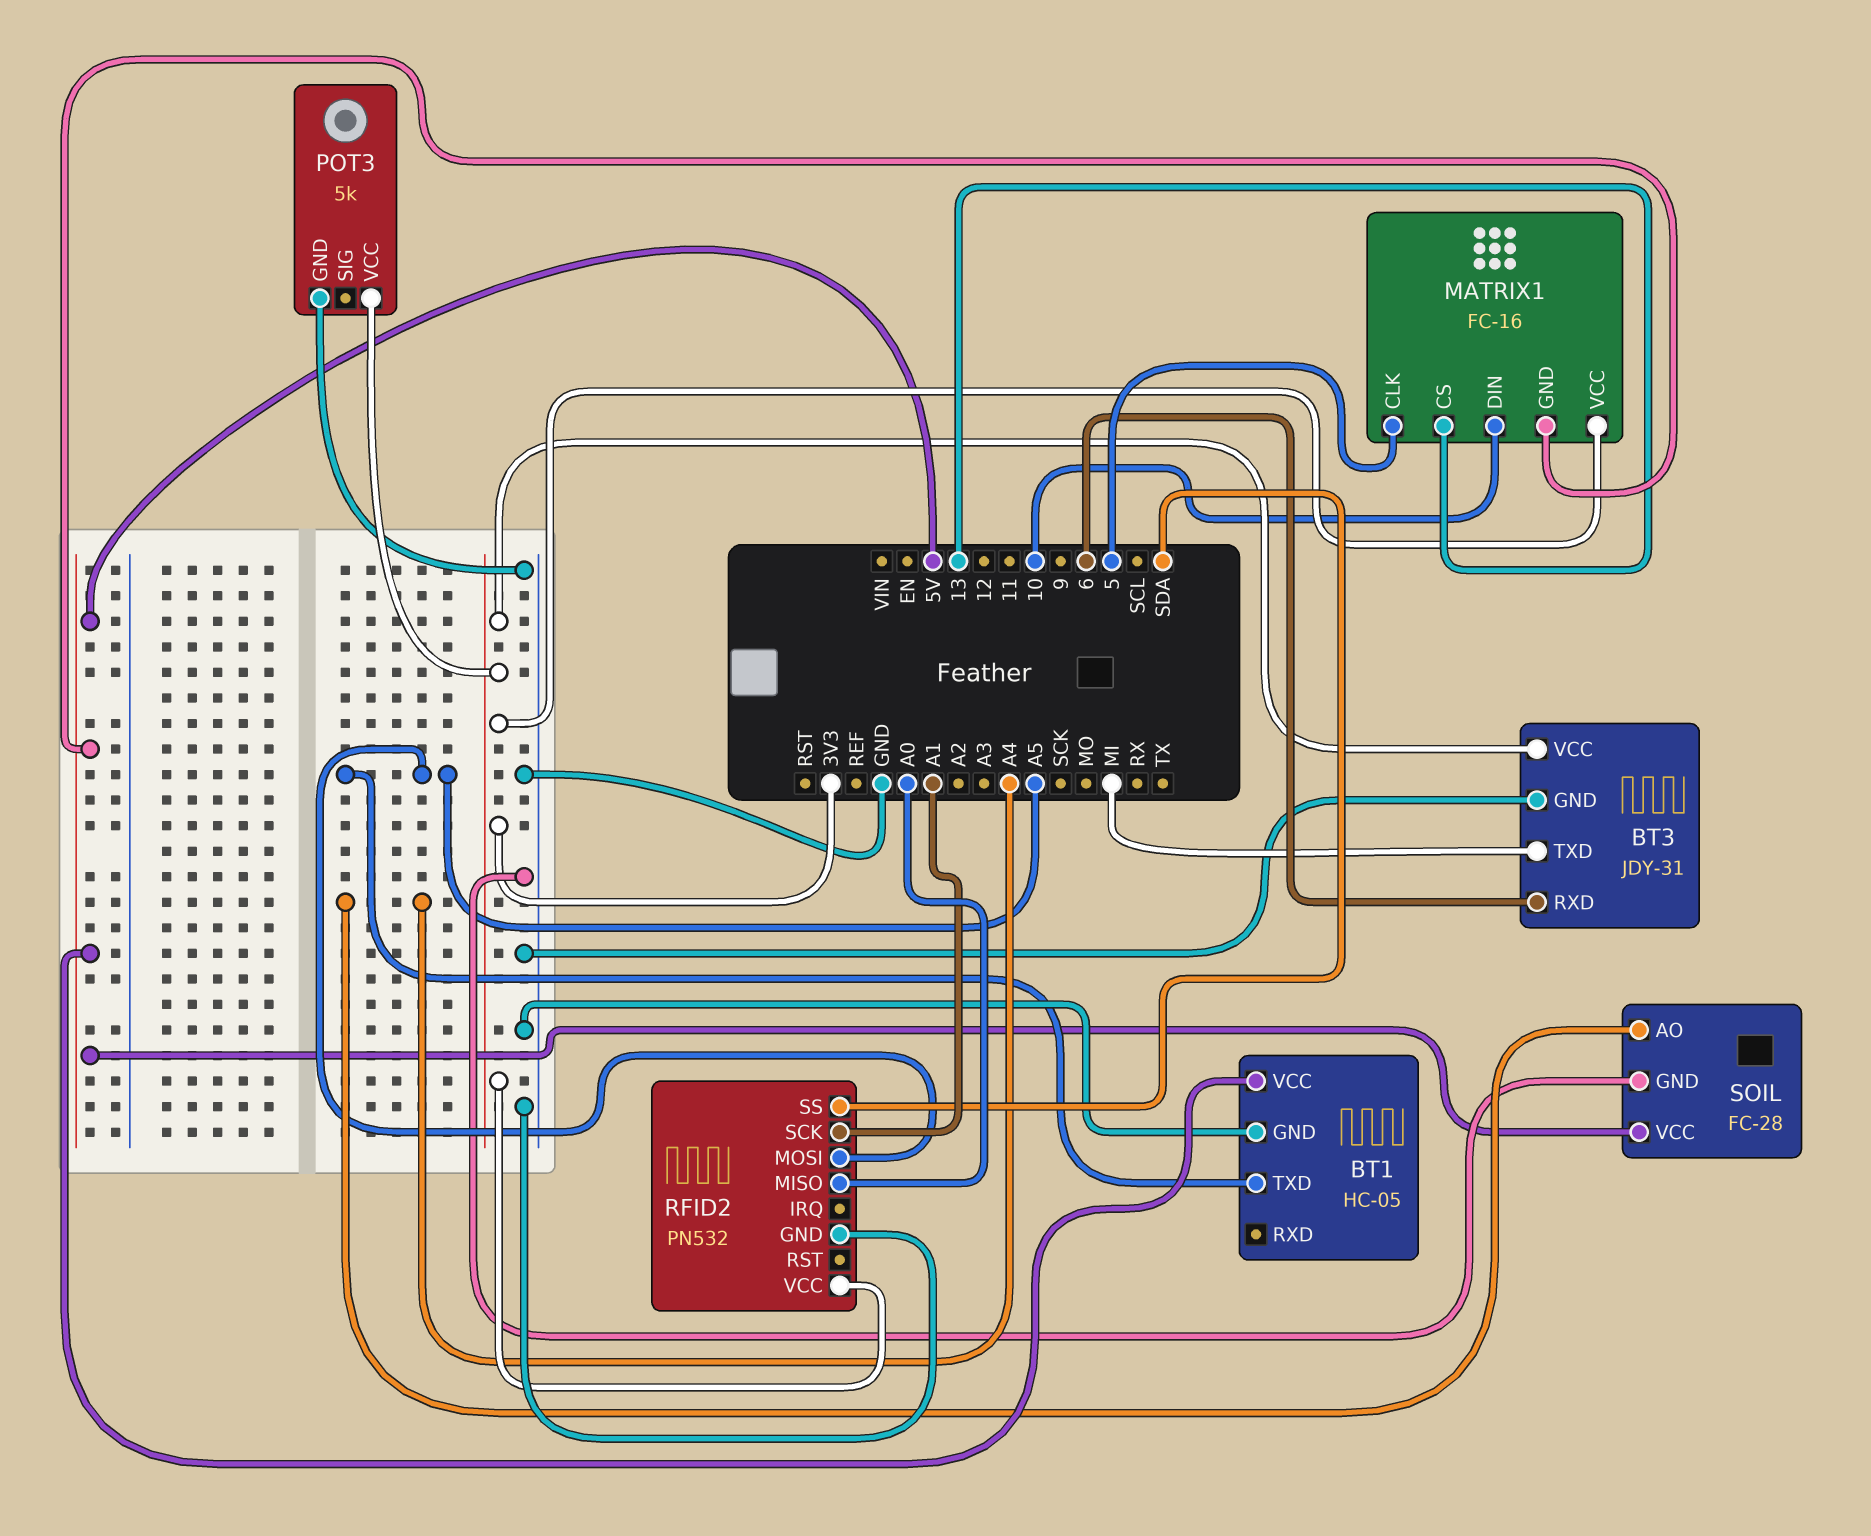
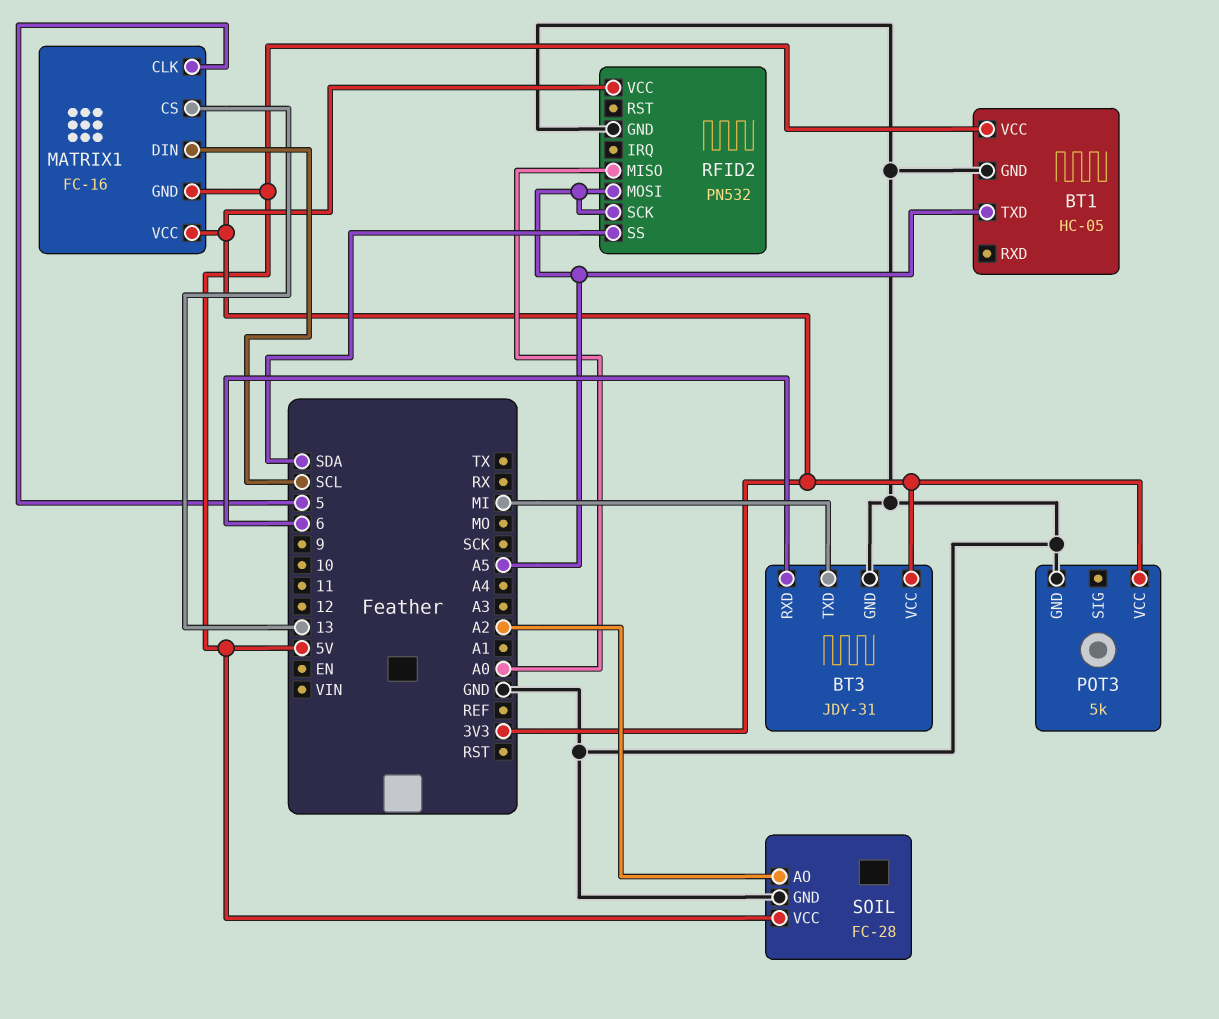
MATRIX1 pin DIN: 10 -> SCL
RFID2 pin SCK: A1 -> A5
SOIL pin AO: A4 -> A2

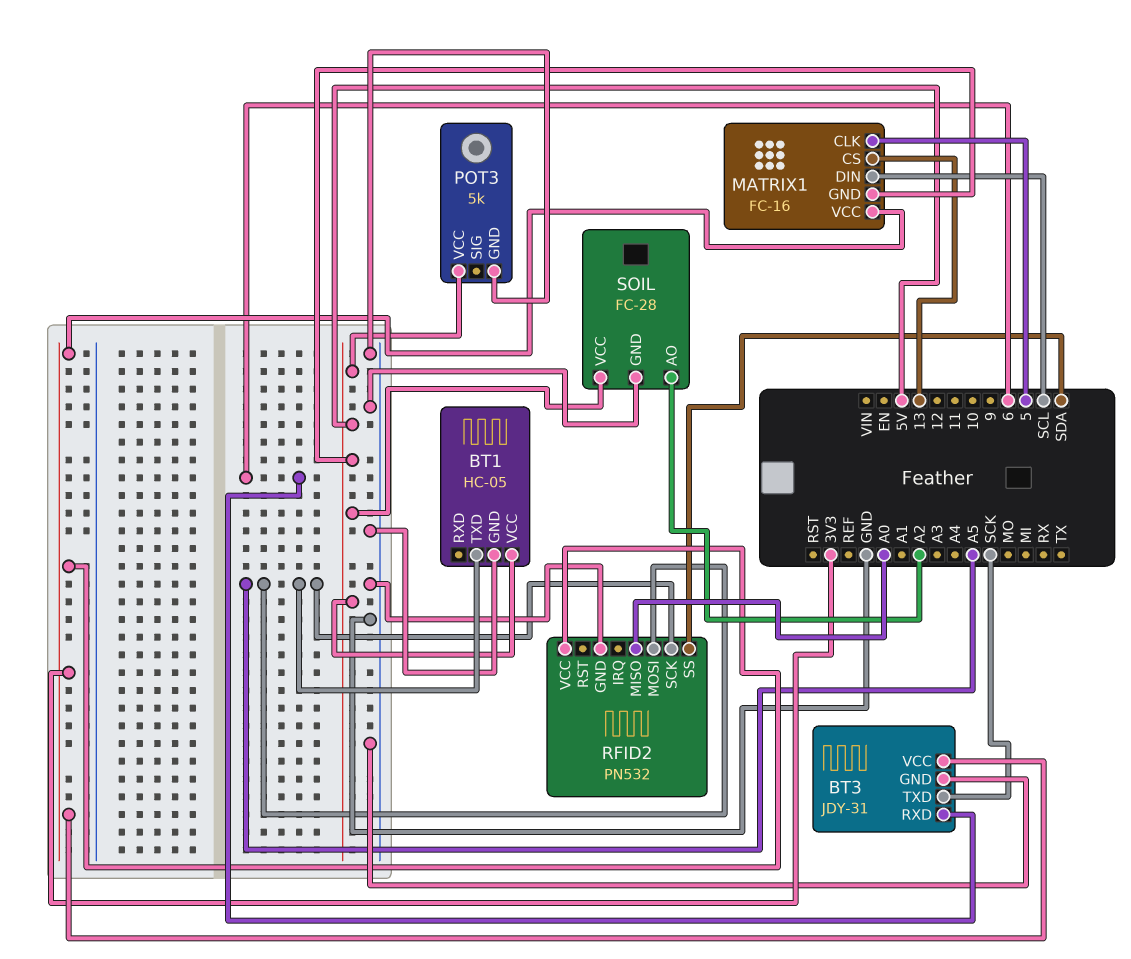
BT3 pin TXD: MI -> SCK
POT3 pin VCC: 3V3 -> 5V

